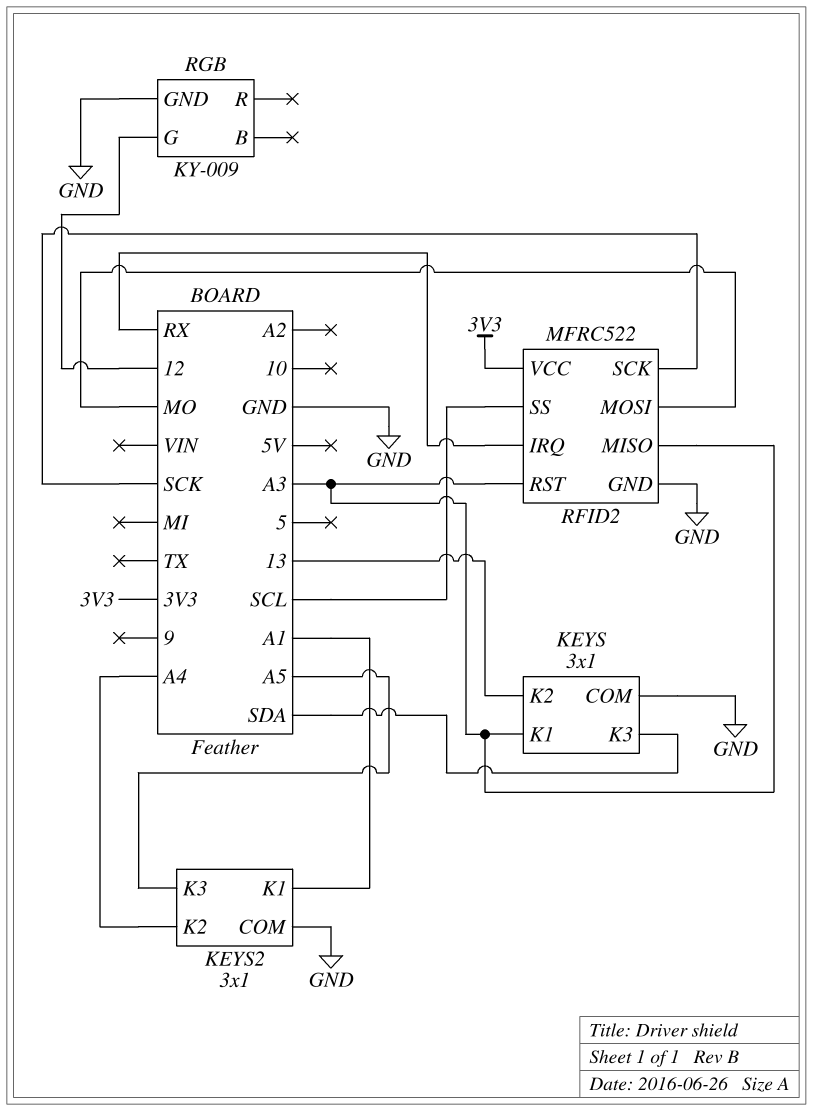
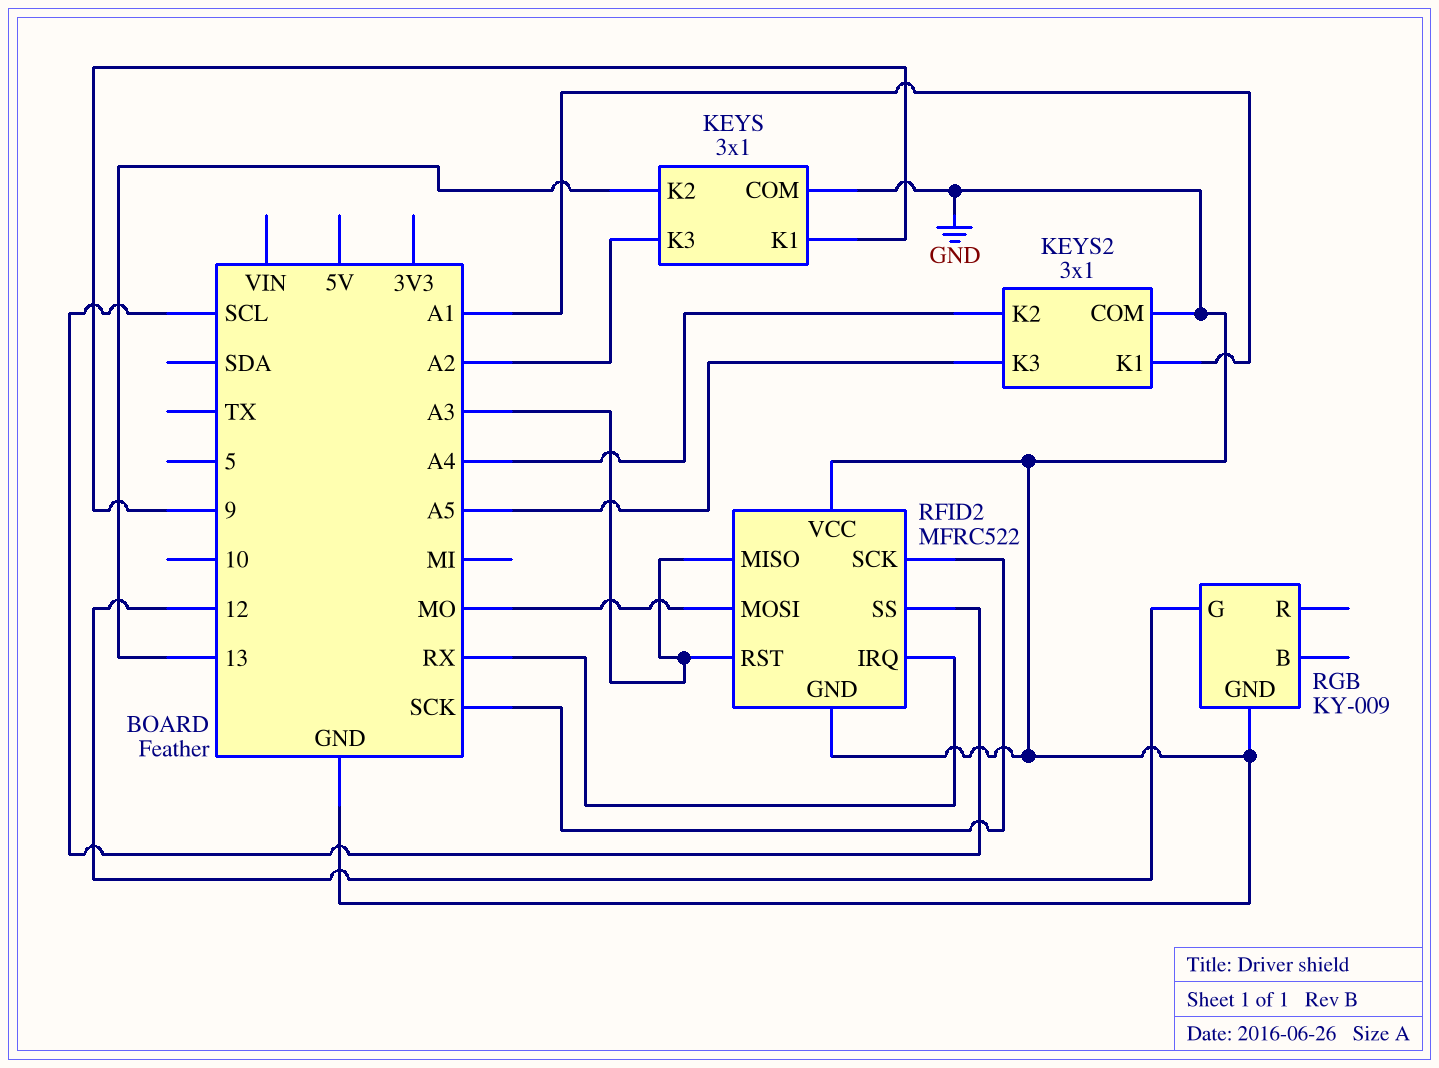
KEYS pin K1: A3 -> 9
KEYS pin K3: SDA -> A2
RFID2 pin VCC: 3V3 -> GND

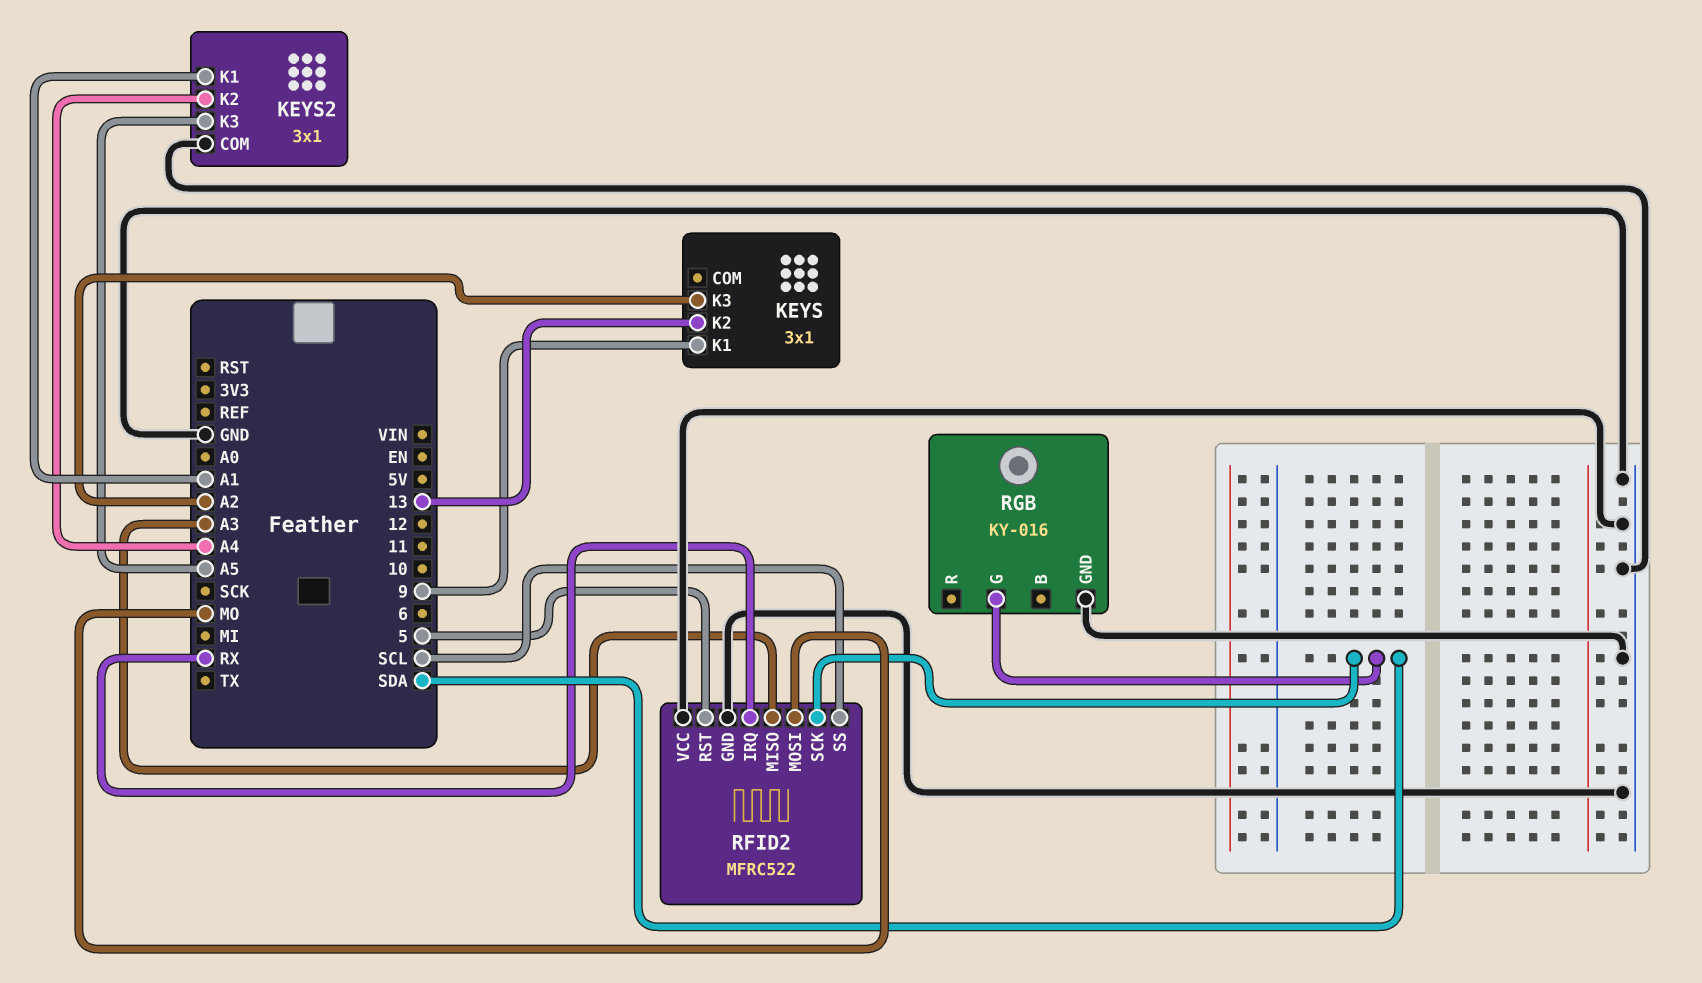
KEYS pin COM: GND -> none
RFID2 pin RST: A3 -> 5
RFID2 pin SCK: SCK -> SDA
RGB: KY-009 -> KY-016
RGB pin G: 12 -> SDA

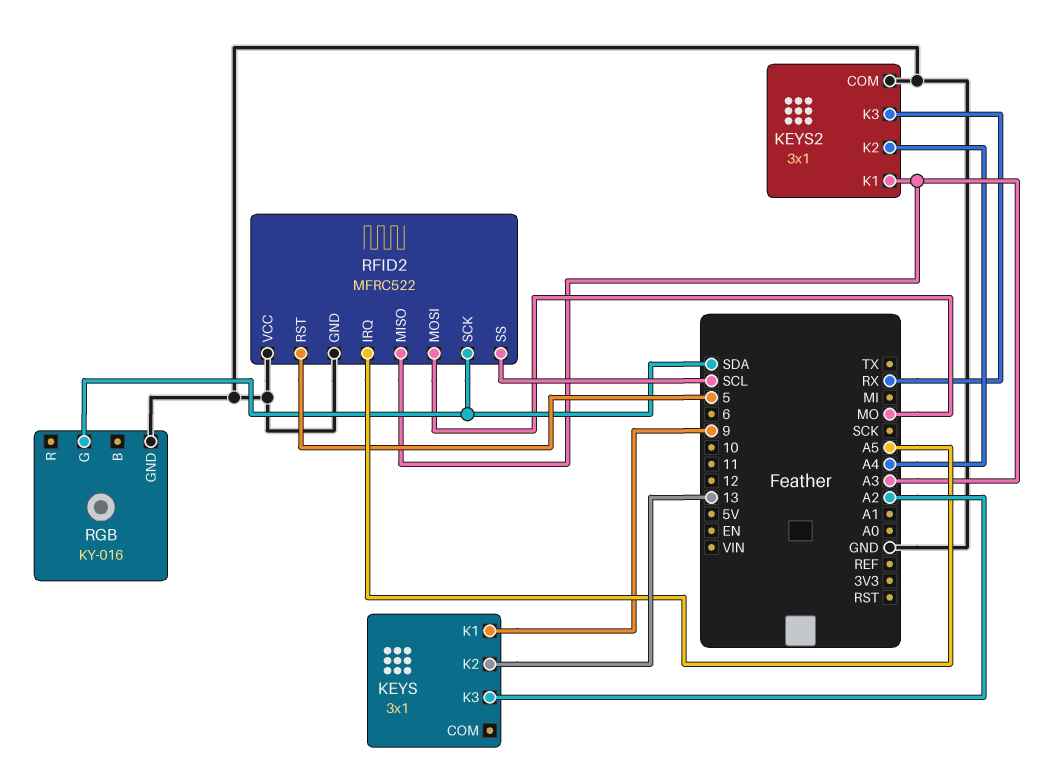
KEYS2 pin K1: A1 -> A3
KEYS2 pin K3: A5 -> RX
RFID2 pin IRQ: RX -> A5

